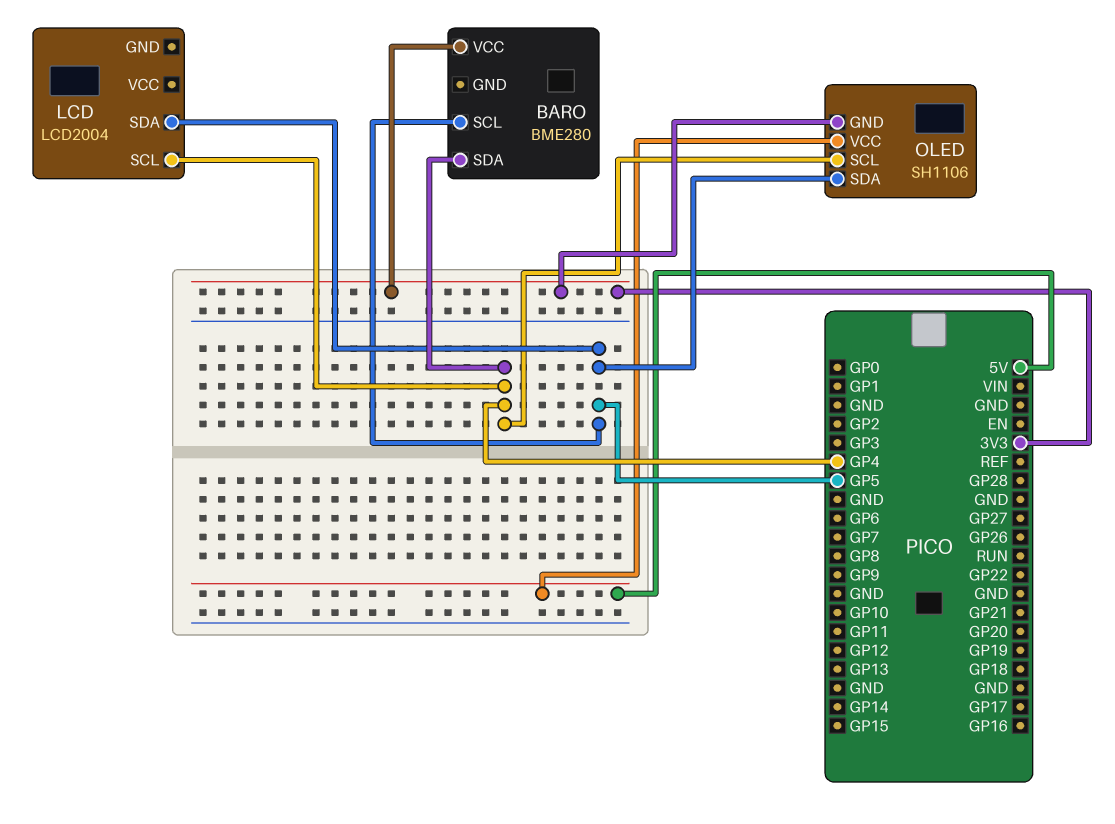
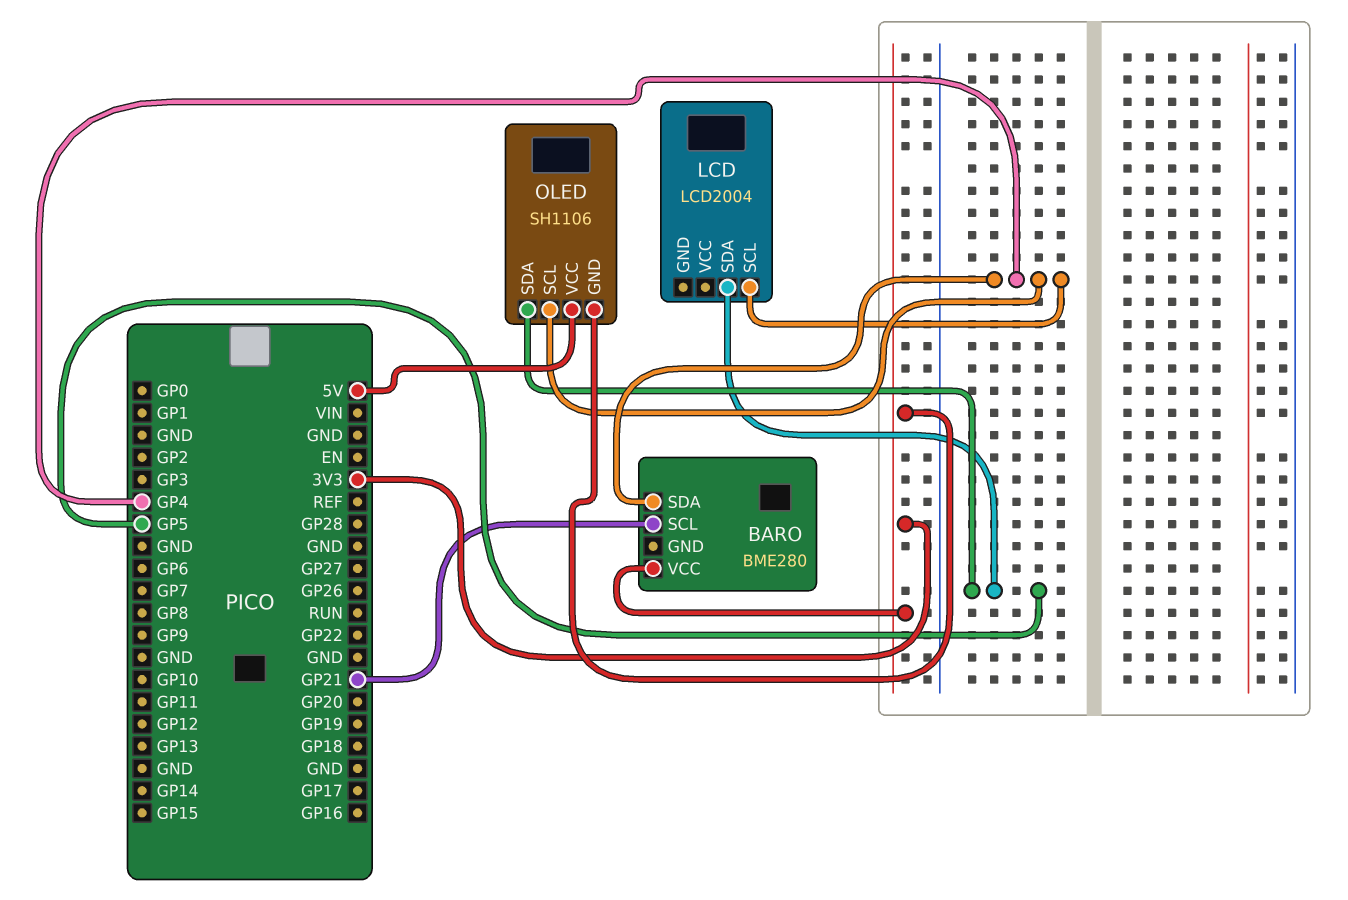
BARO pin SCL: GP5 -> GP21

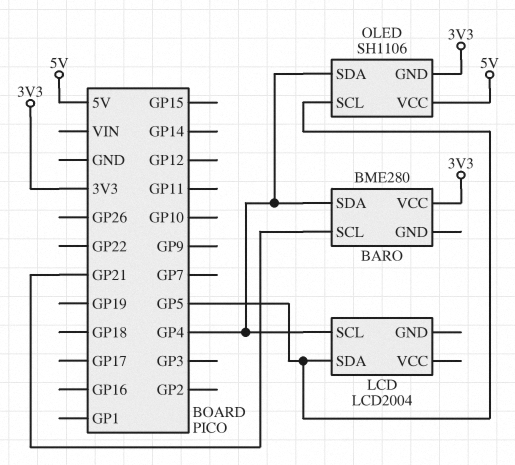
OLED pin SCL: GP4 -> GP5
OLED pin SDA: GP5 -> GP4

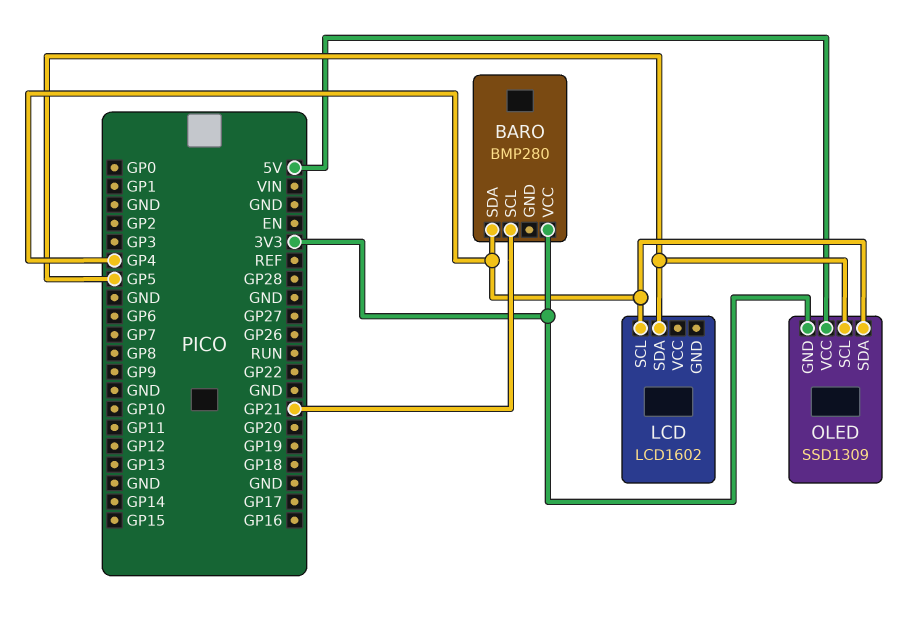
BARO: BME280 -> BMP280
LCD: LCD2004 -> LCD1602
OLED: SH1106 -> SSD1309

